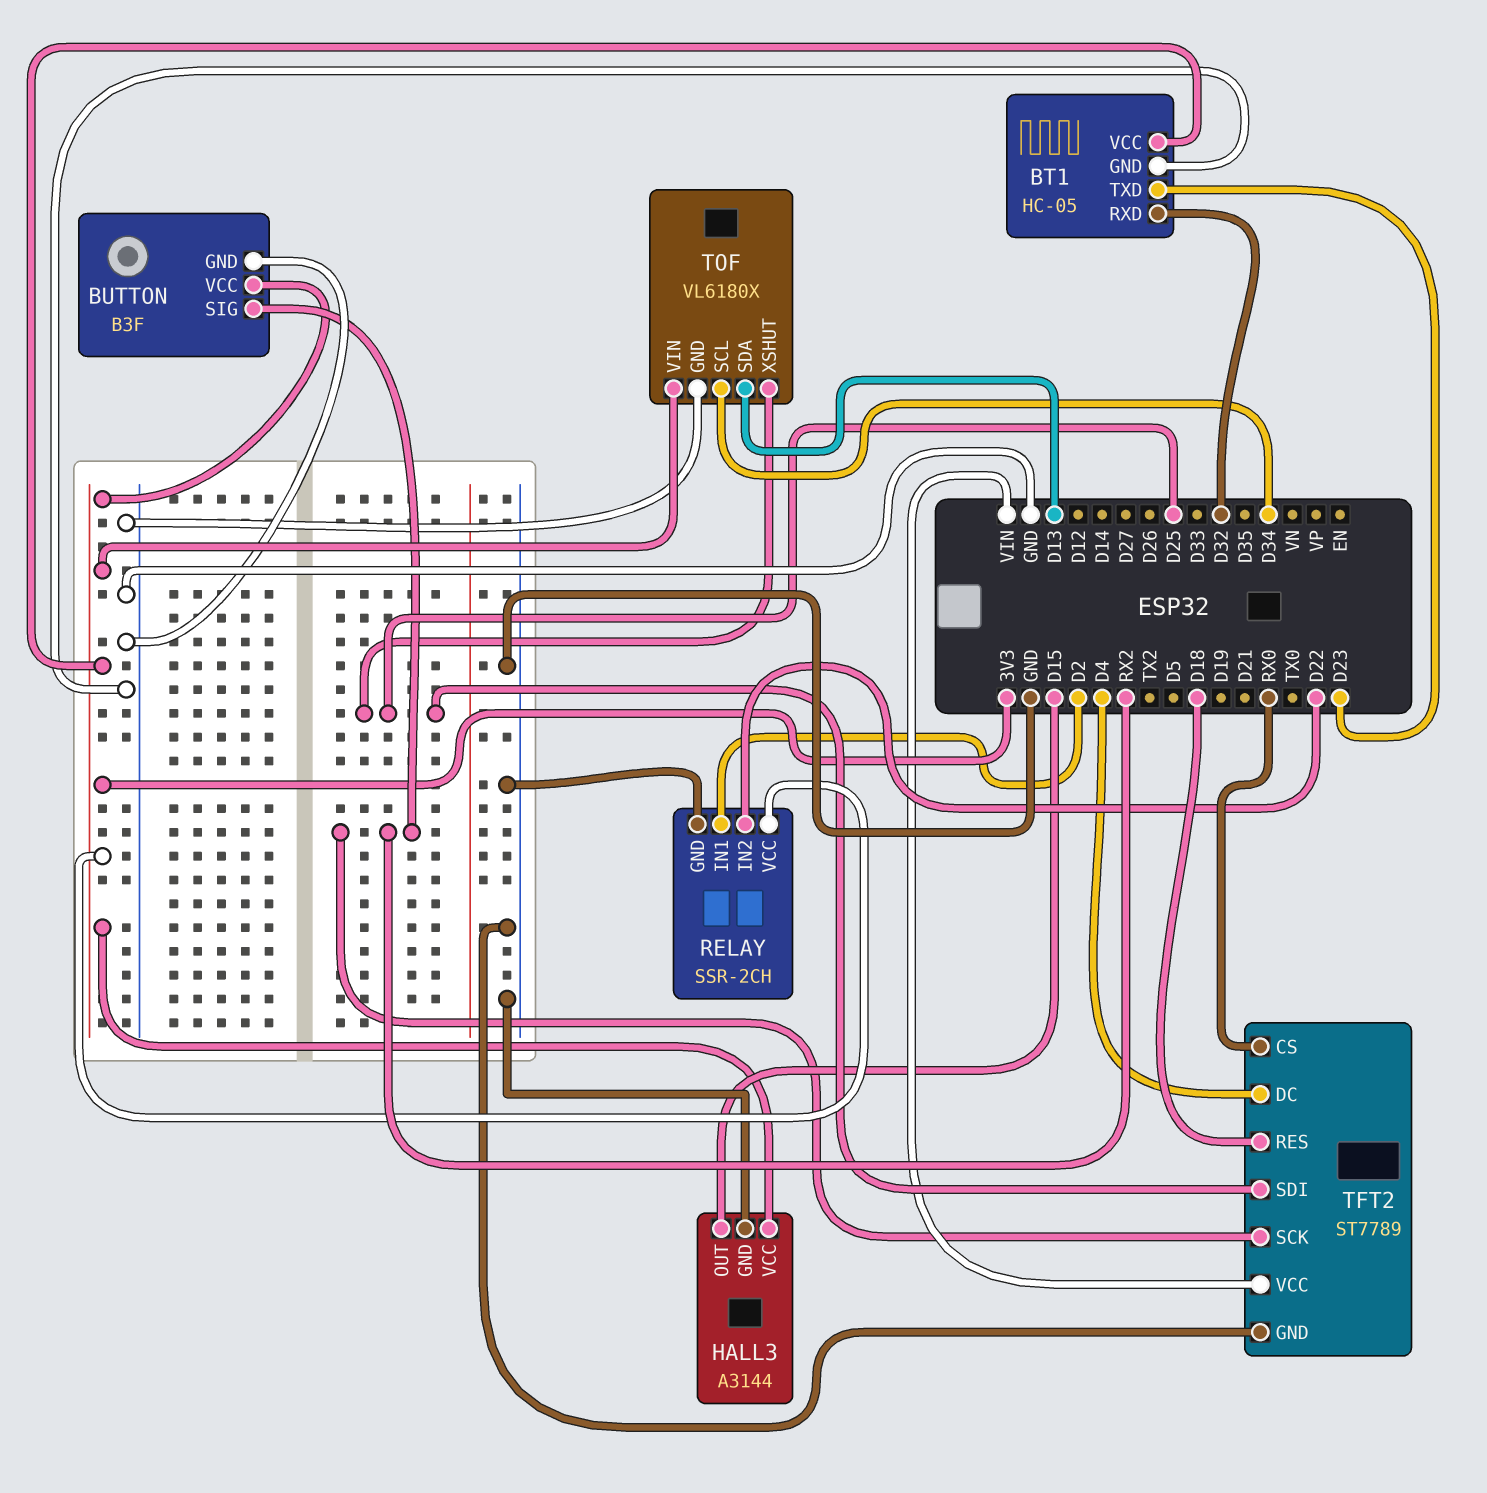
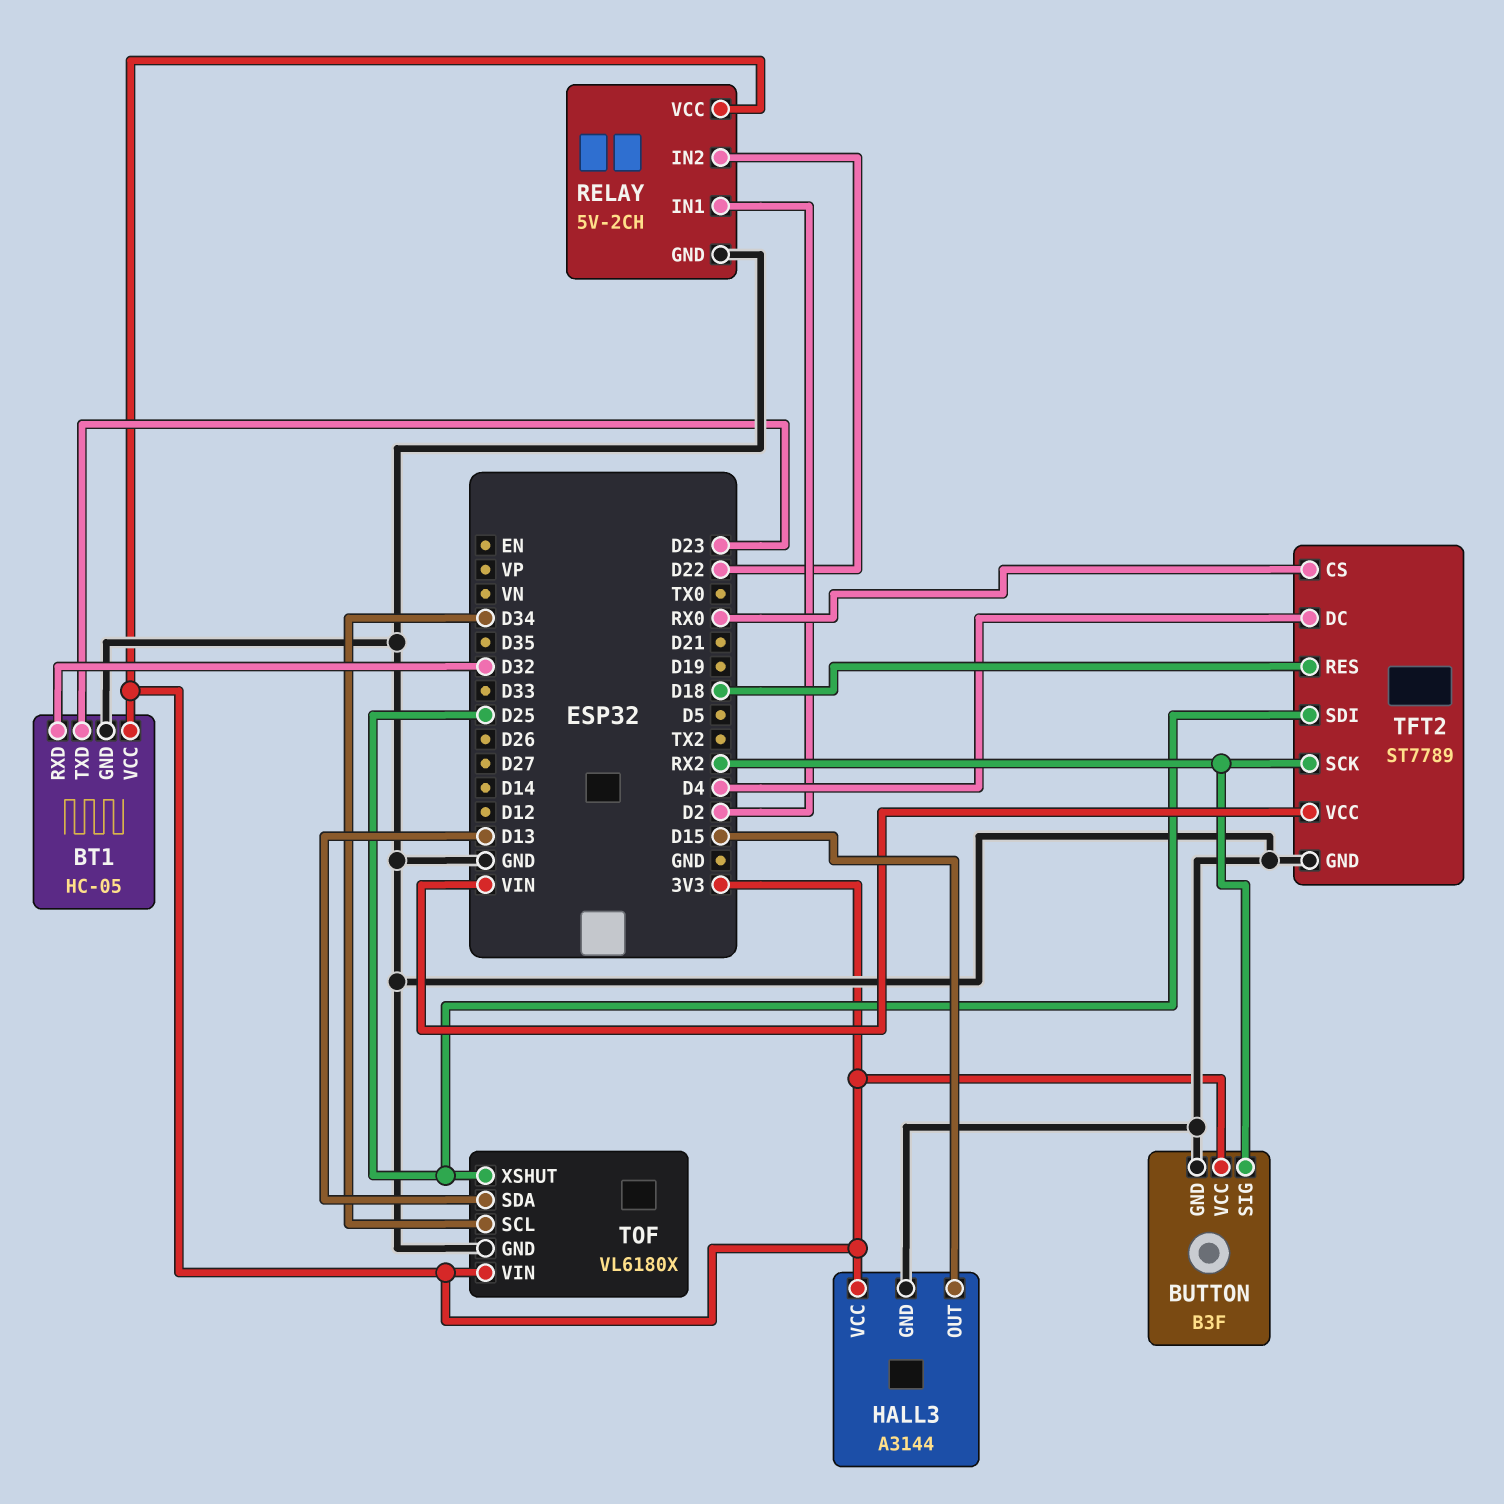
RELAY: SSR-2CH -> 5V-2CH

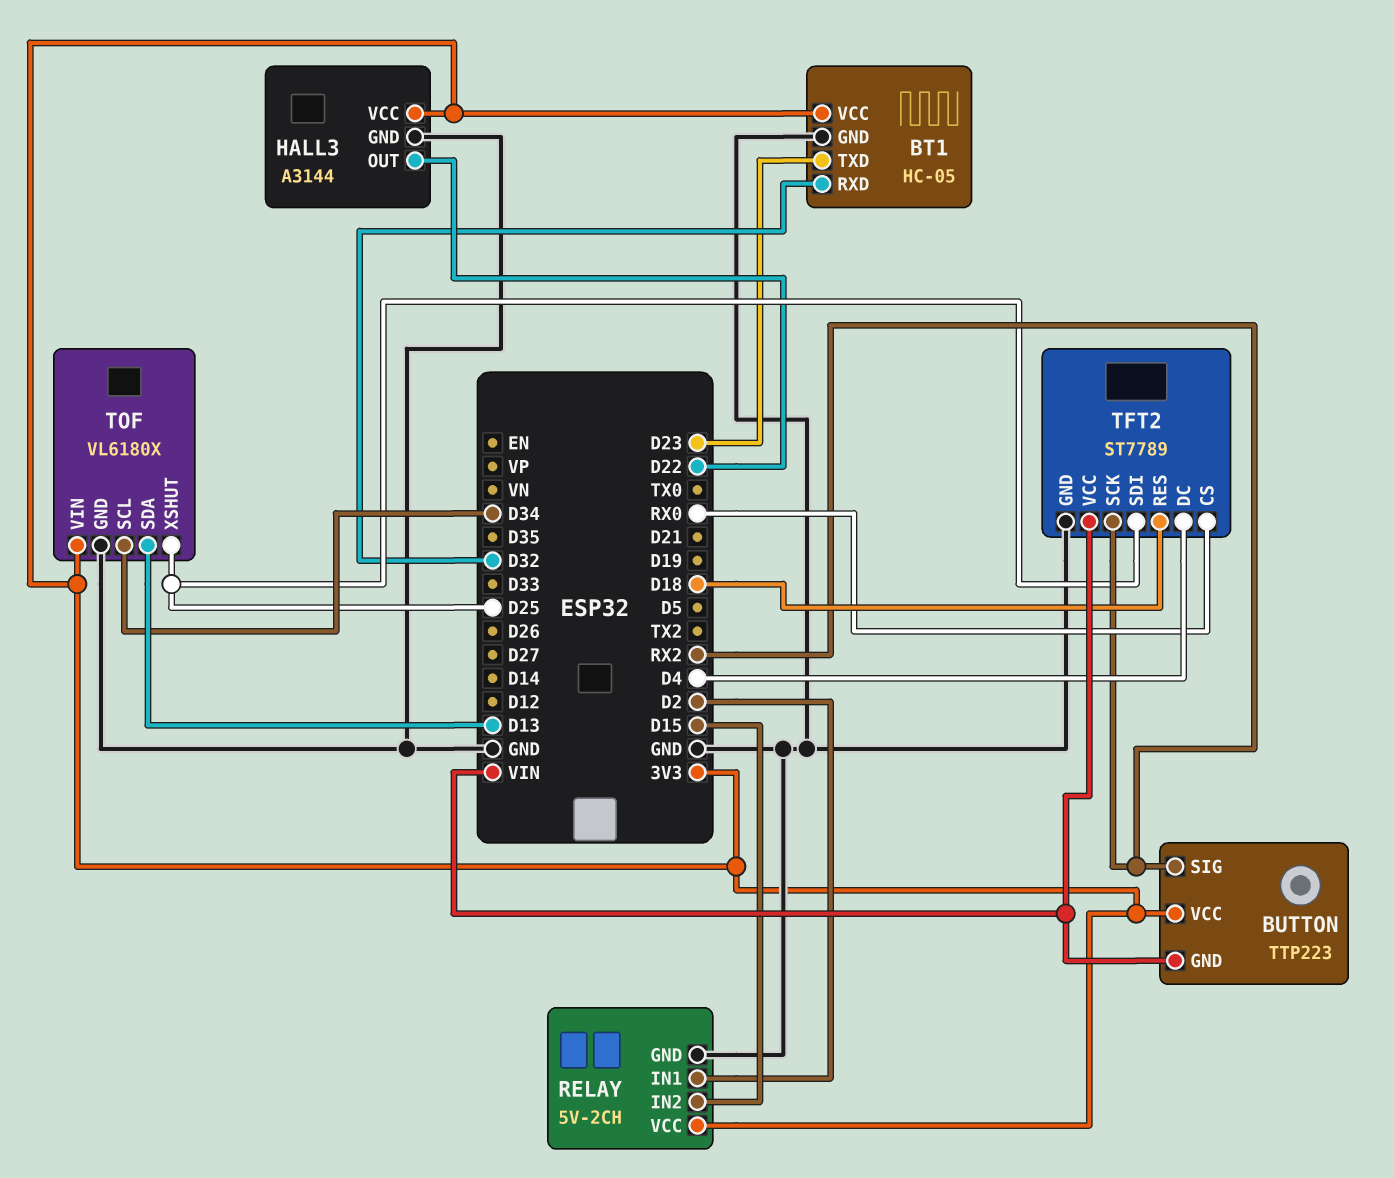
BUTTON: B3F -> TTP223
BUTTON pin GND: GND -> VIN
HALL3 pin OUT: D15 -> D22
RELAY pin IN2: D22 -> D15

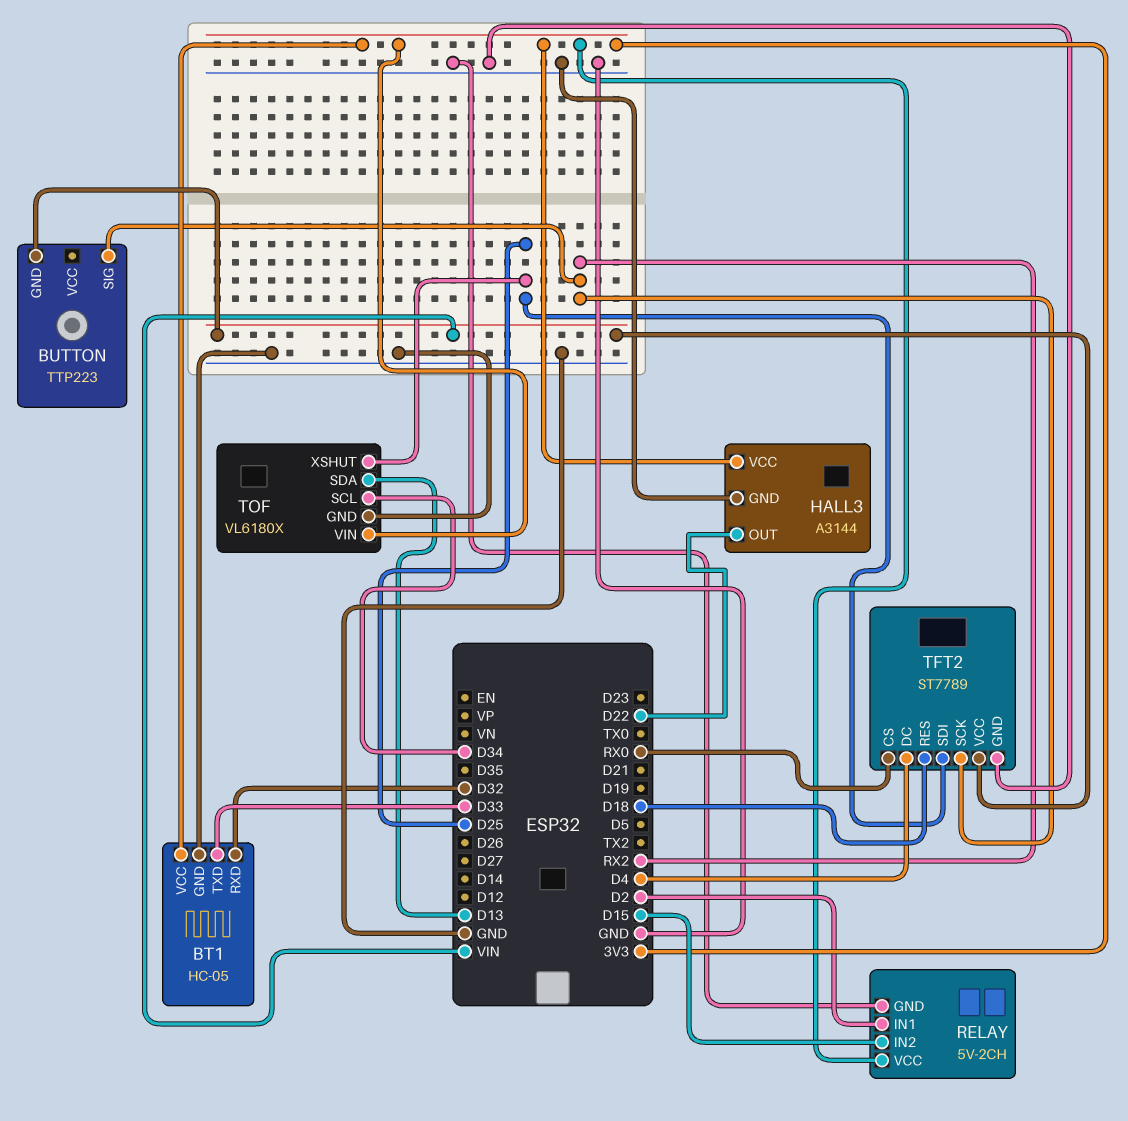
BT1 pin TXD: D23 -> D33
BUTTON pin VCC: 3V3 -> none

